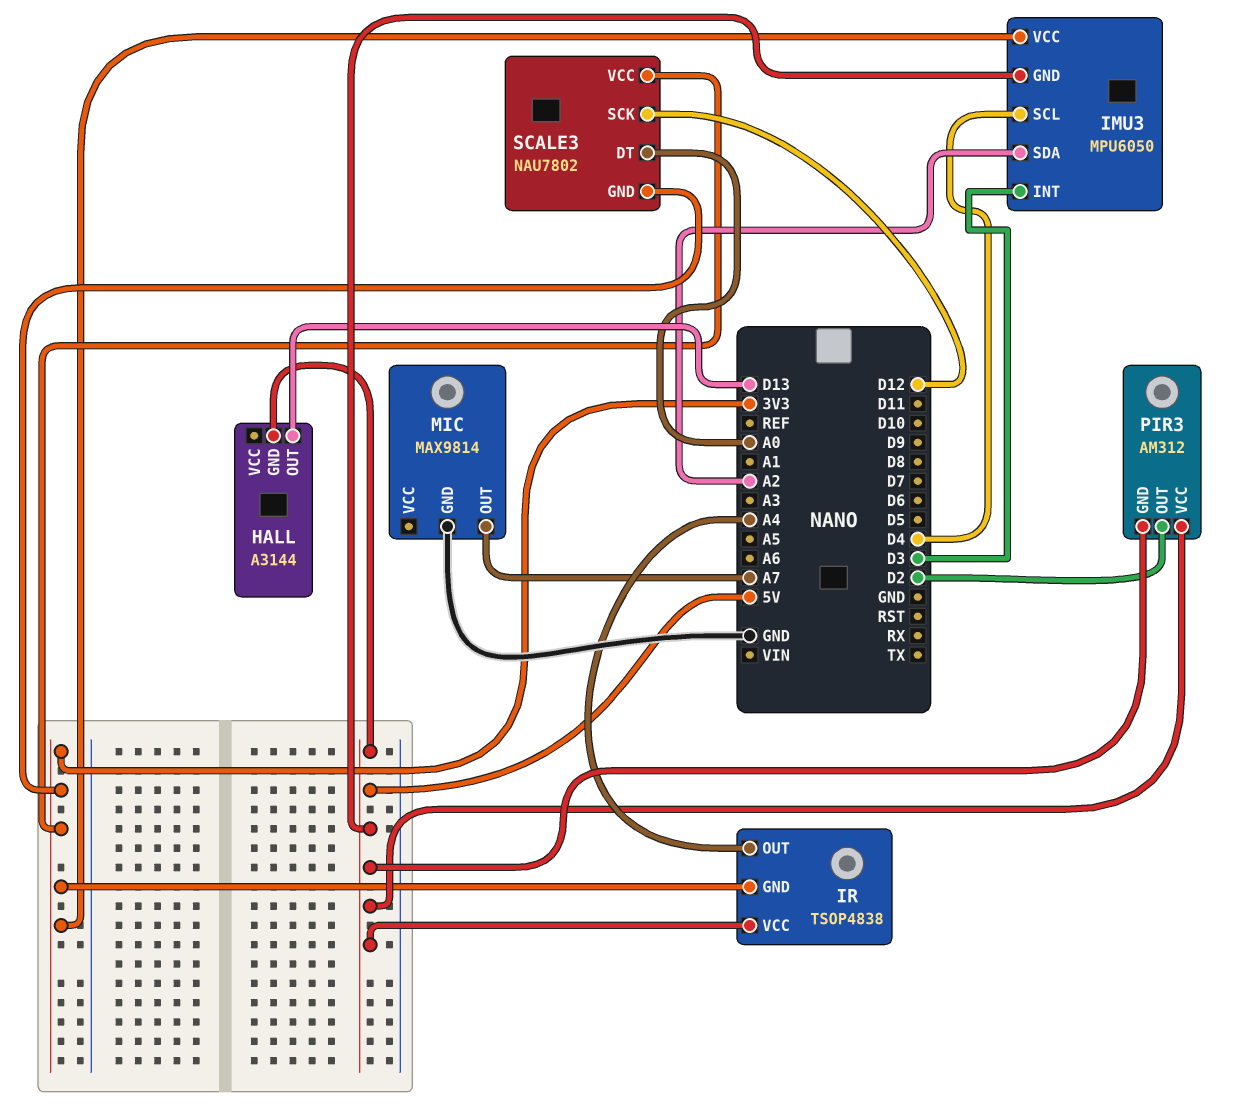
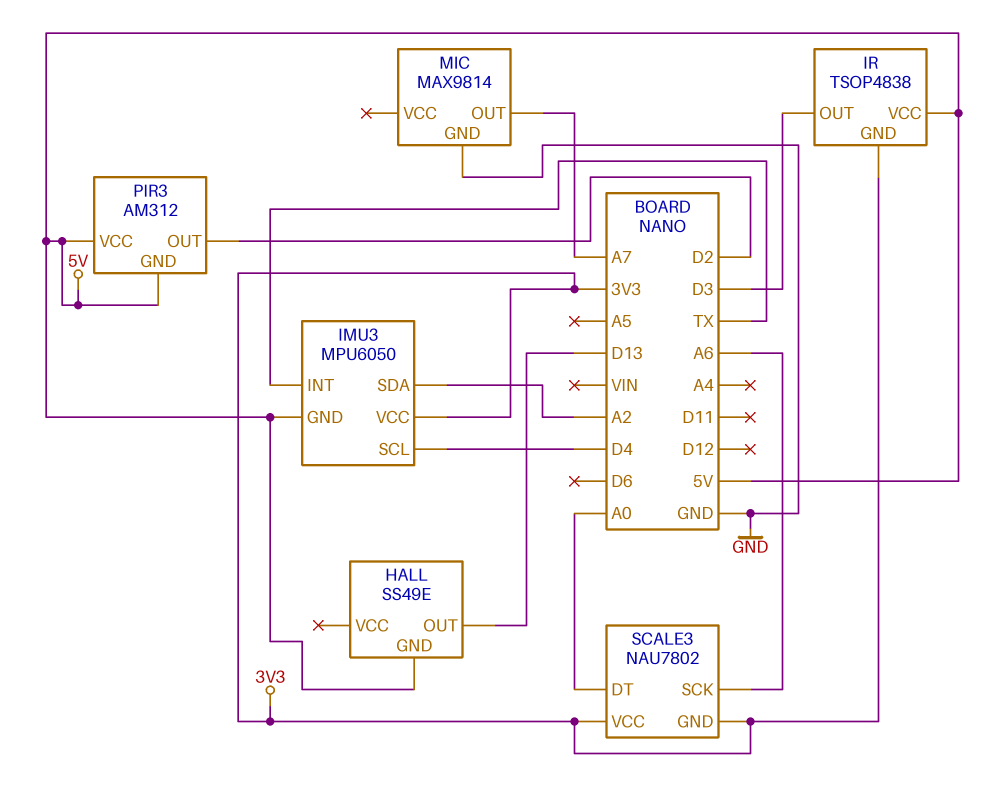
HALL: A3144 -> SS49E
IMU3 pin INT: D3 -> TX
IR pin OUT: A4 -> D3
SCALE3 pin SCK: D12 -> A6

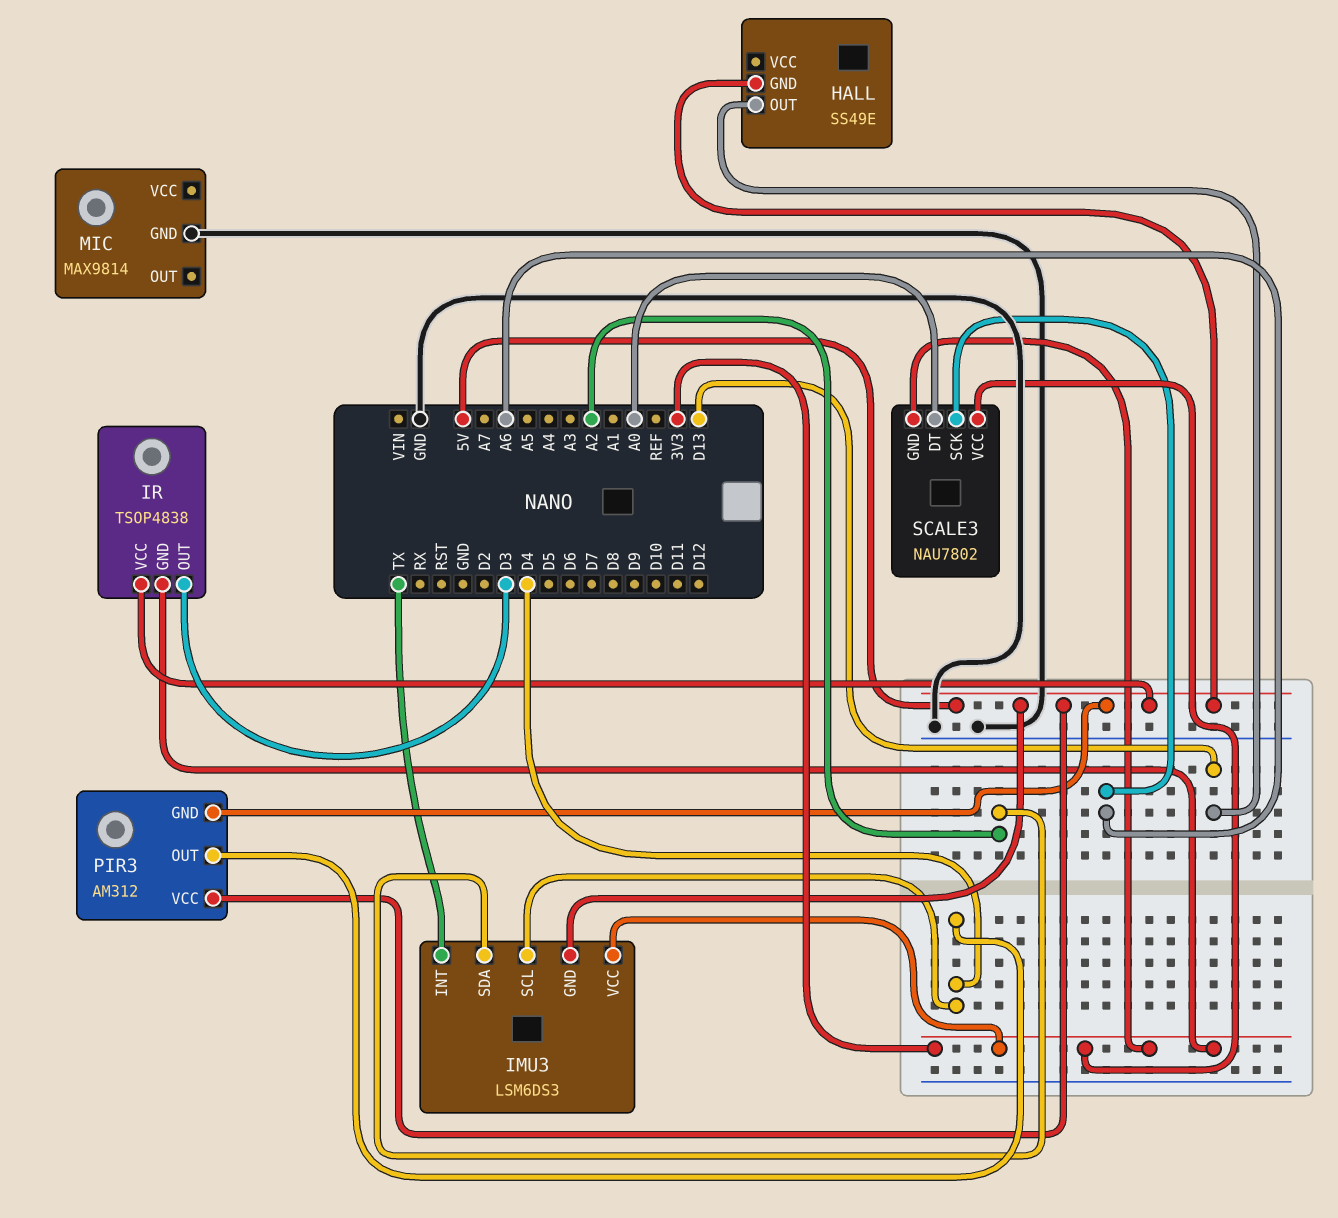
IMU3: MPU6050 -> LSM6DS3
MIC pin OUT: A7 -> none
PIR3 pin OUT: D2 -> D4

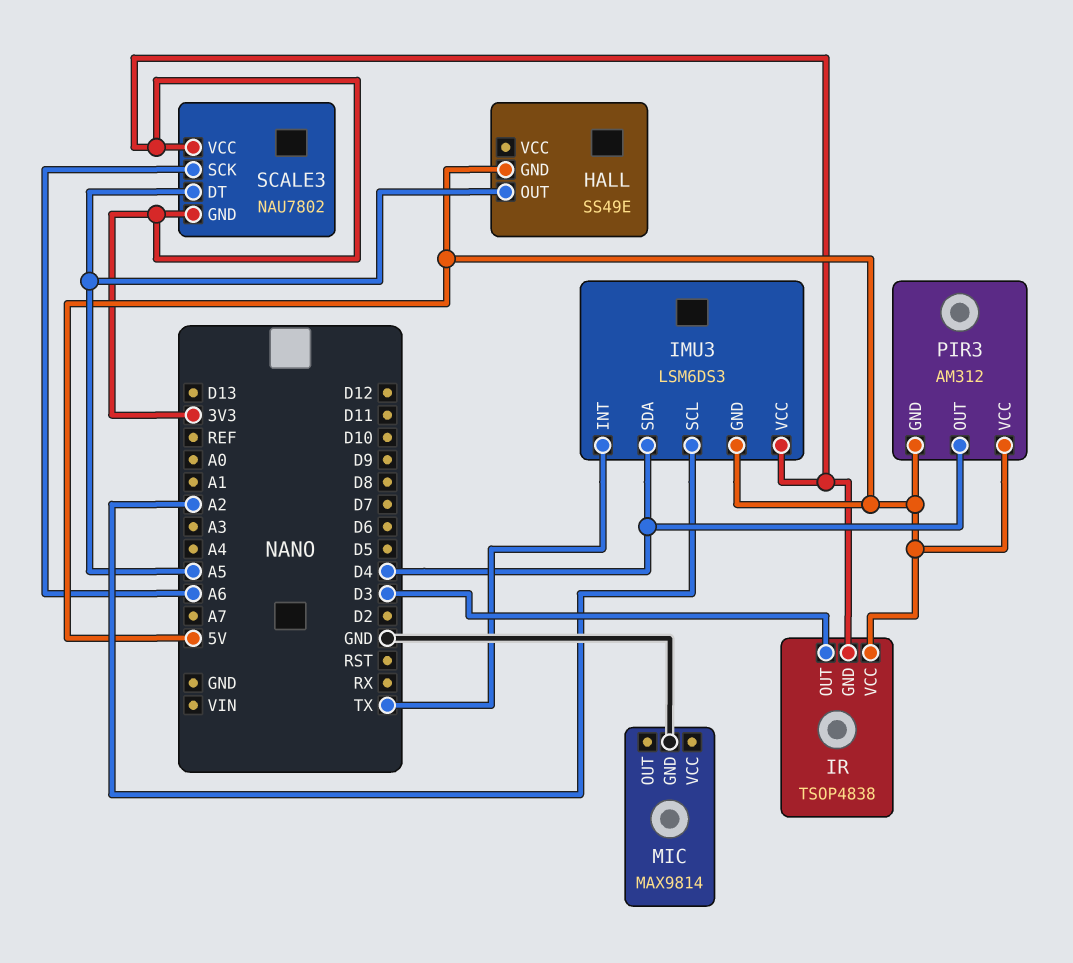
HALL pin OUT: D13 -> A5
IMU3 pin SCL: D4 -> A2
IMU3 pin SDA: A2 -> D4
SCALE3 pin DT: A0 -> A5

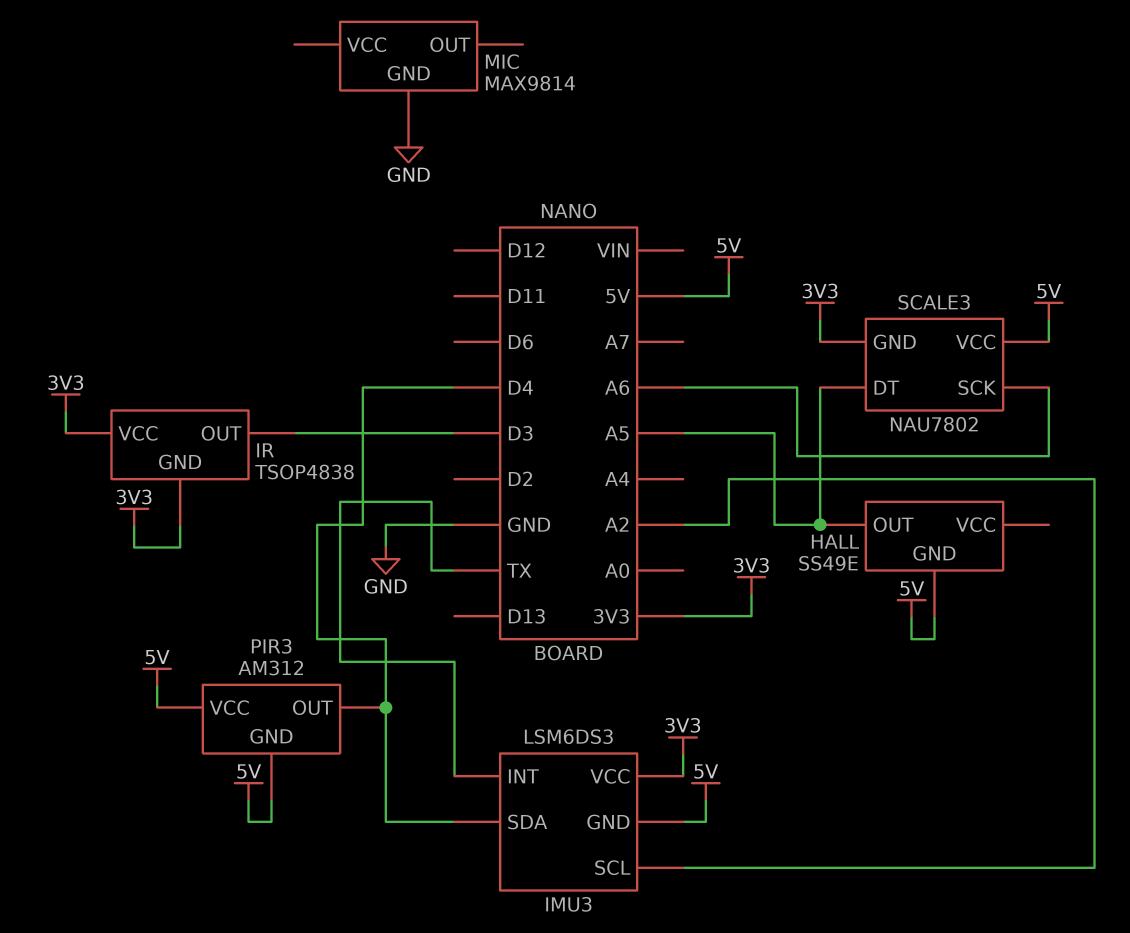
IR pin VCC: 5V -> 3V3
SCALE3 pin VCC: 3V3 -> 5V

